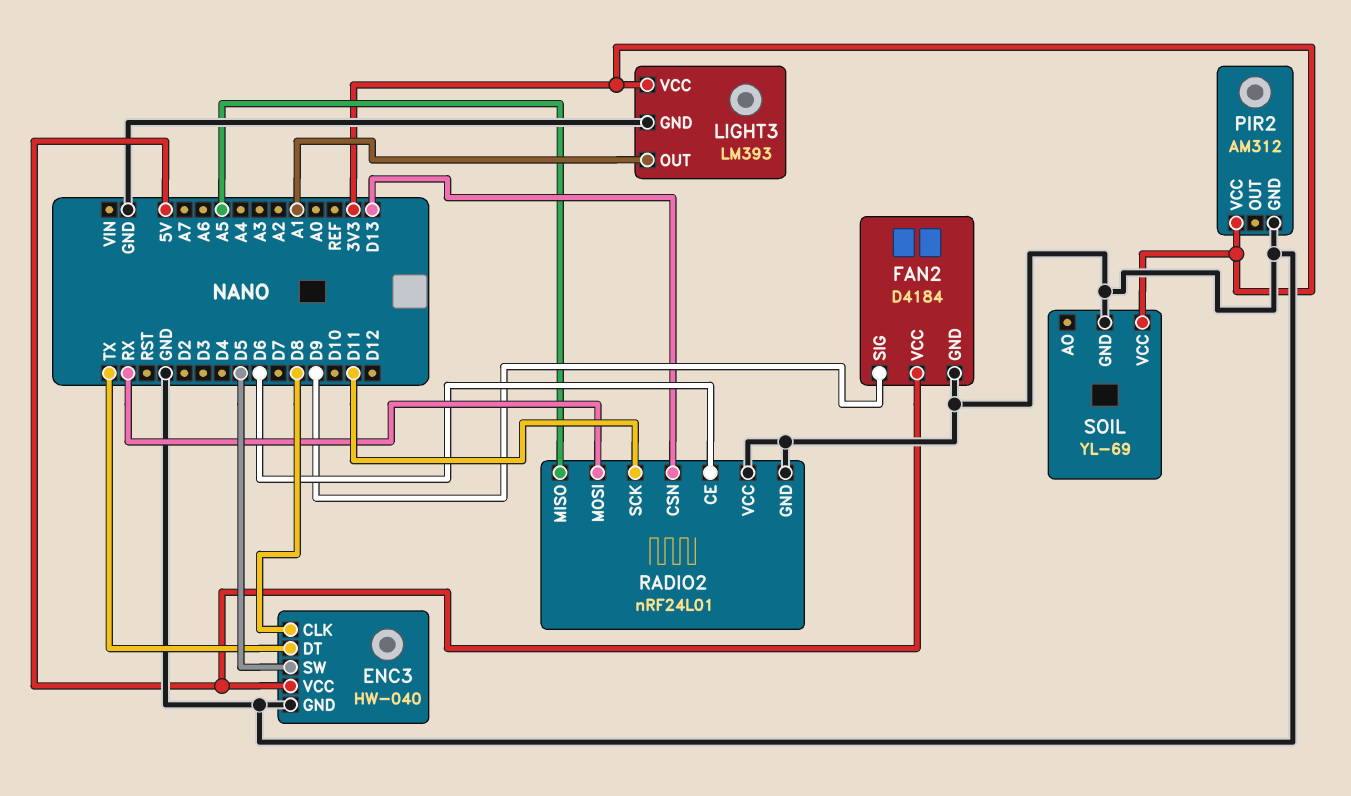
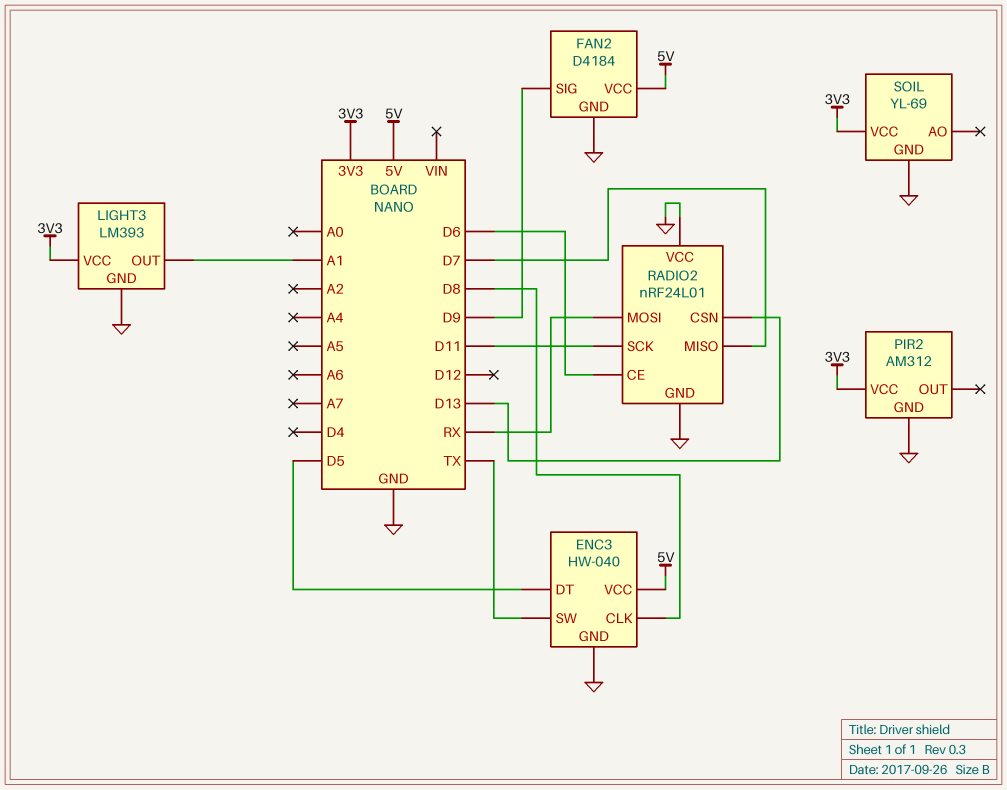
ENC3 pin DT: TX -> D5
ENC3 pin SW: D5 -> TX
RADIO2 pin MISO: A5 -> D7

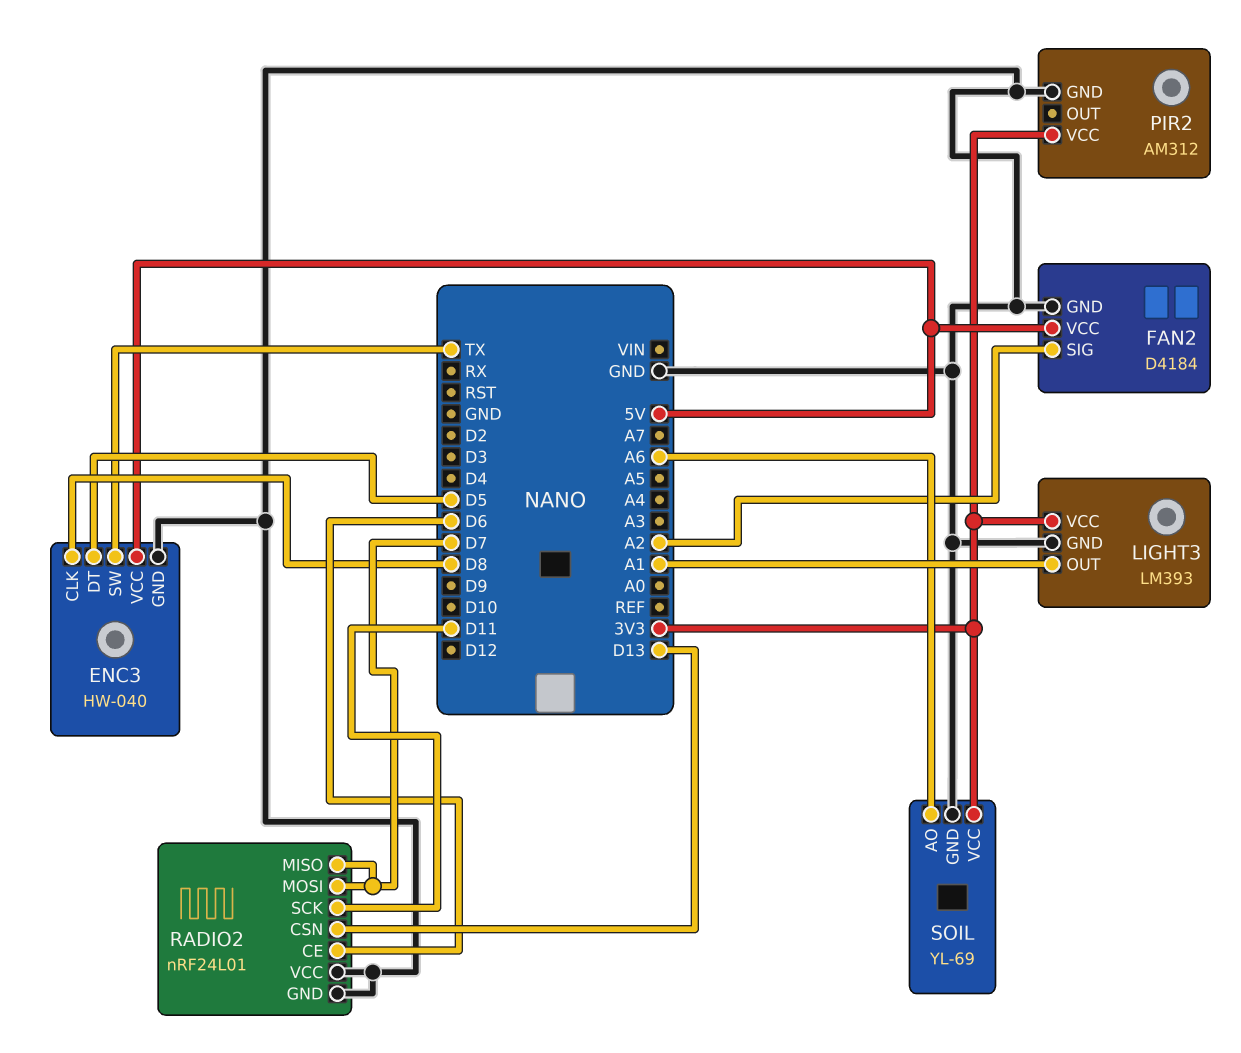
FAN2 pin SIG: D9 -> A2
RADIO2 pin MOSI: RX -> D7
SOIL pin AO: none -> A6

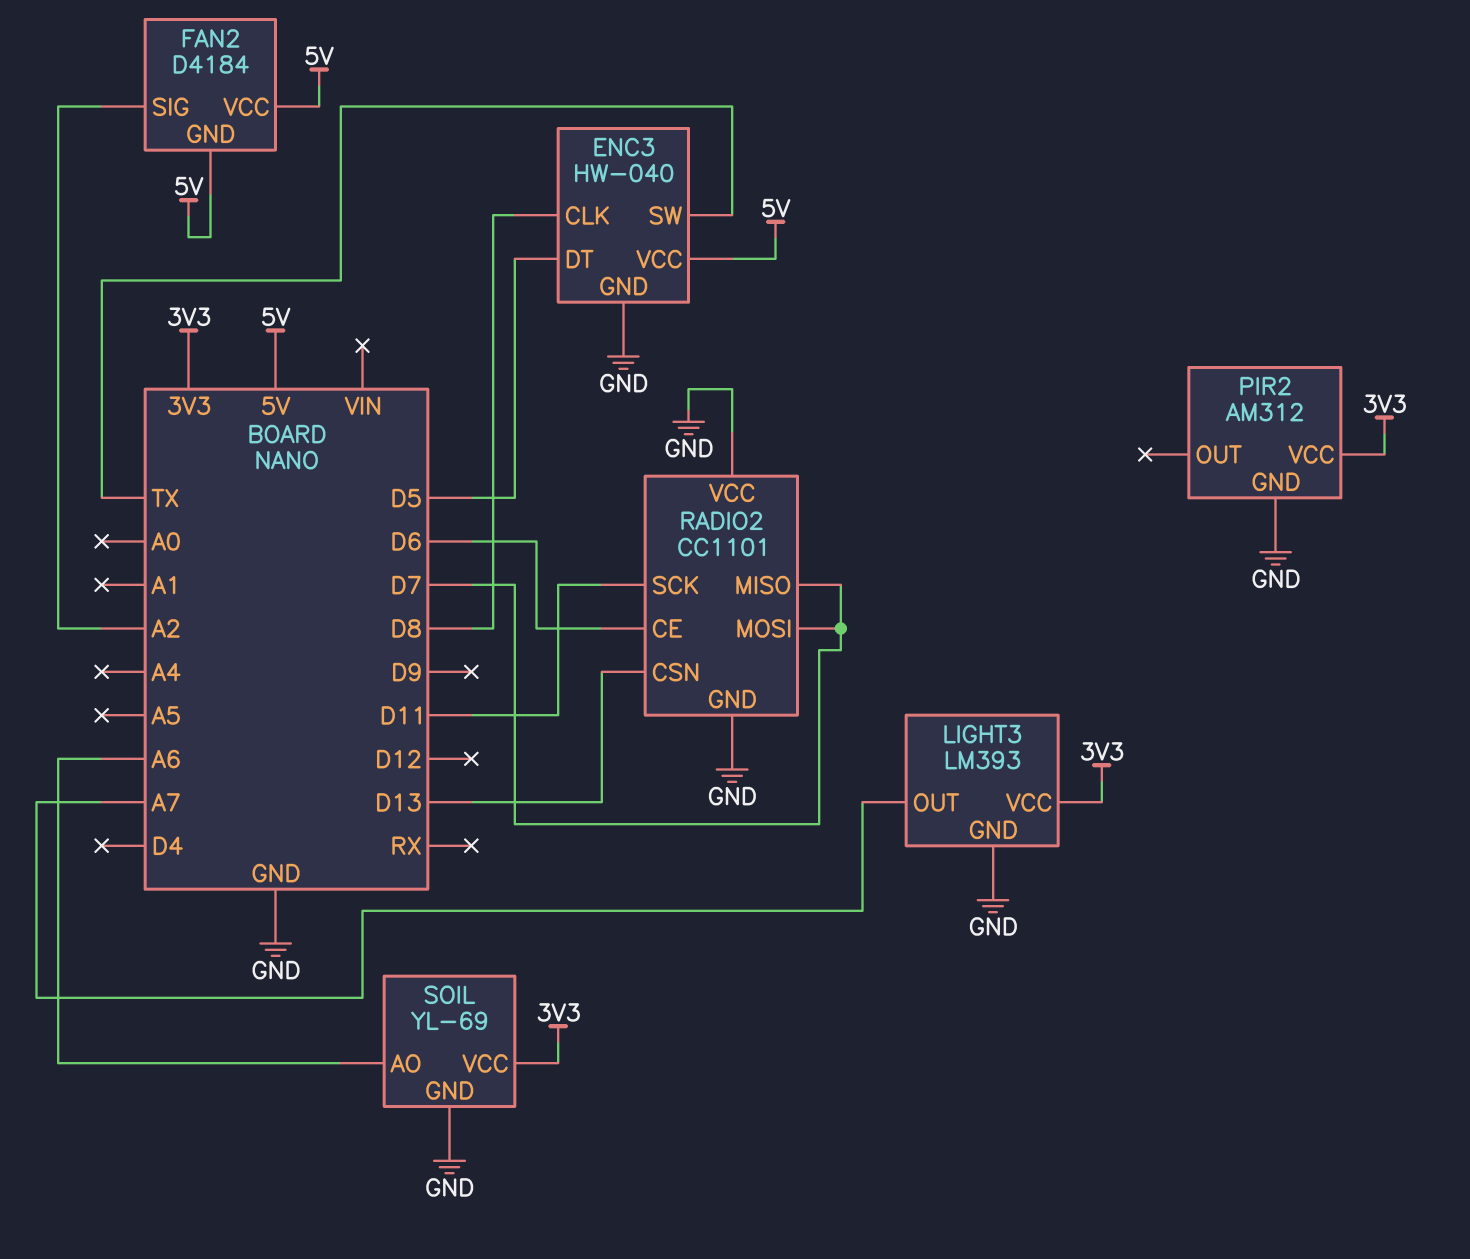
FAN2 pin GND: GND -> 5V
LIGHT3 pin OUT: A1 -> A7
RADIO2: nRF24L01 -> CC1101

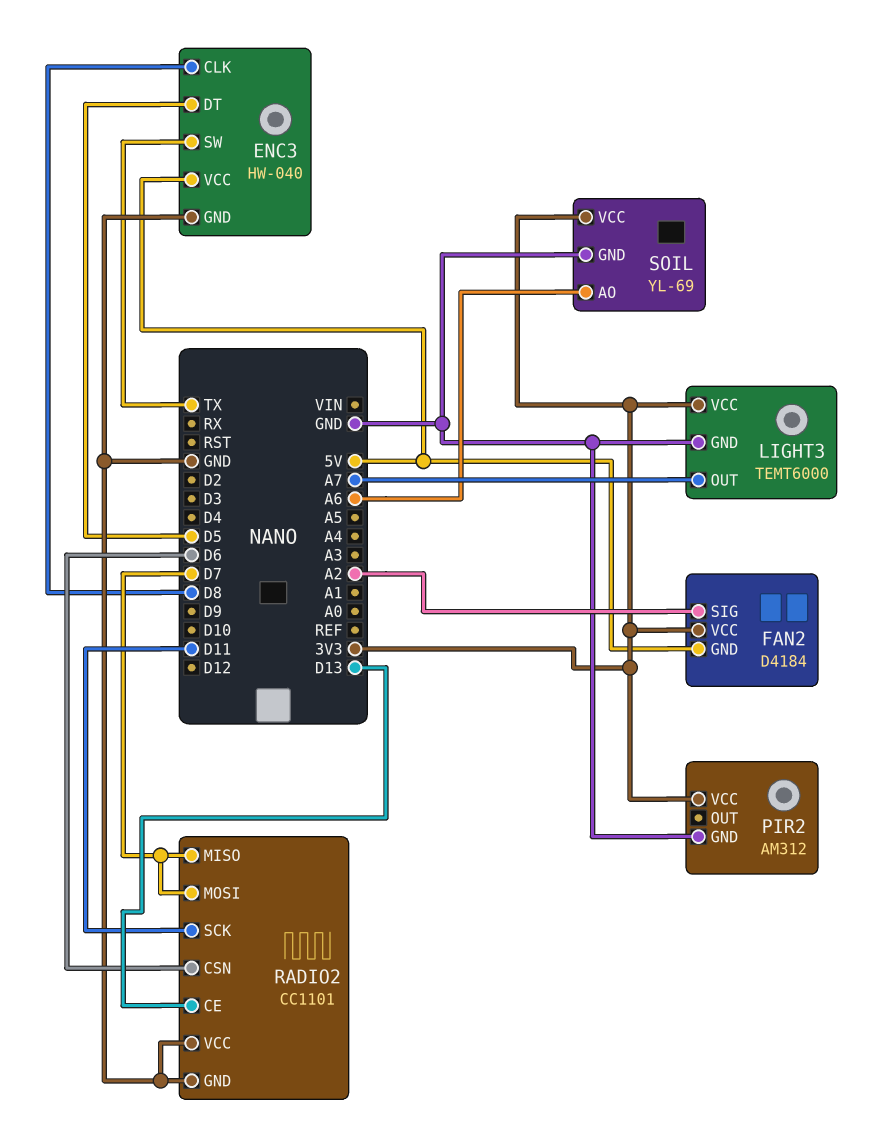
FAN2 pin VCC: 5V -> 3V3
LIGHT3: LM393 -> TEMT6000
RADIO2 pin CE: D6 -> D13
RADIO2 pin CSN: D13 -> D6

